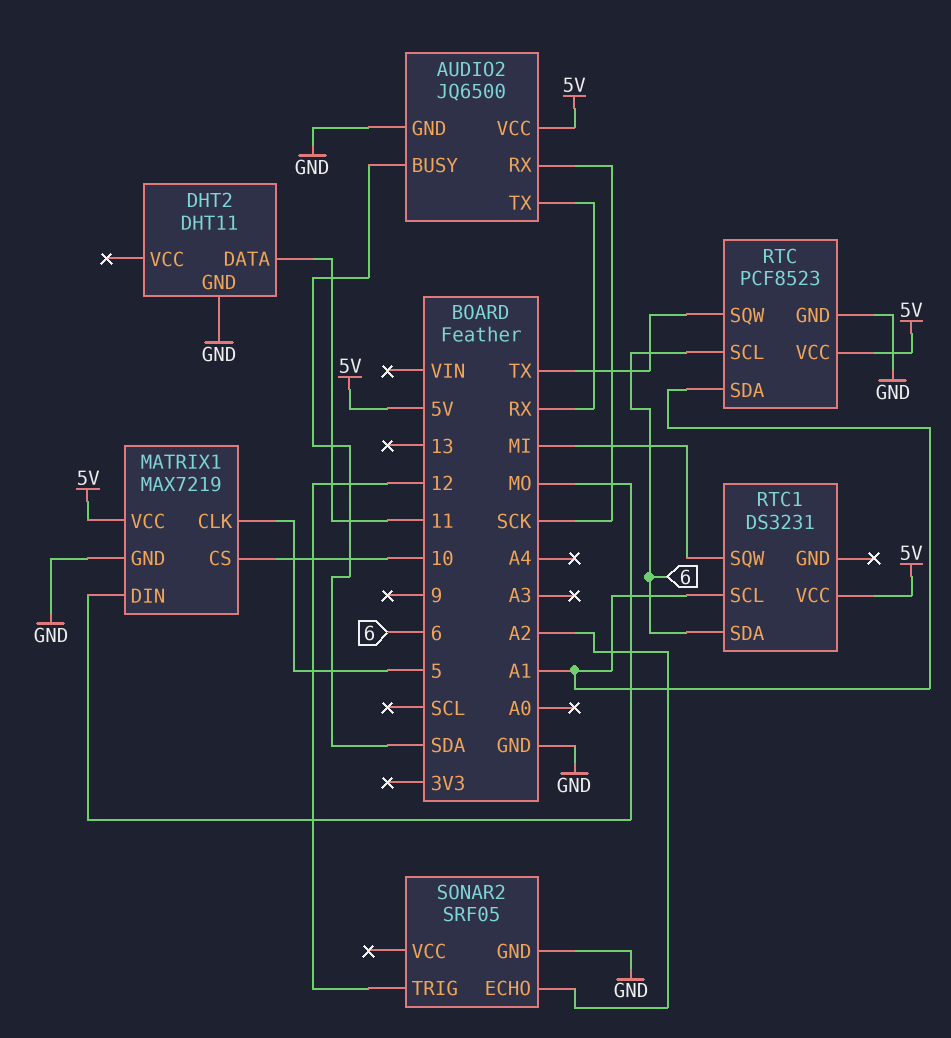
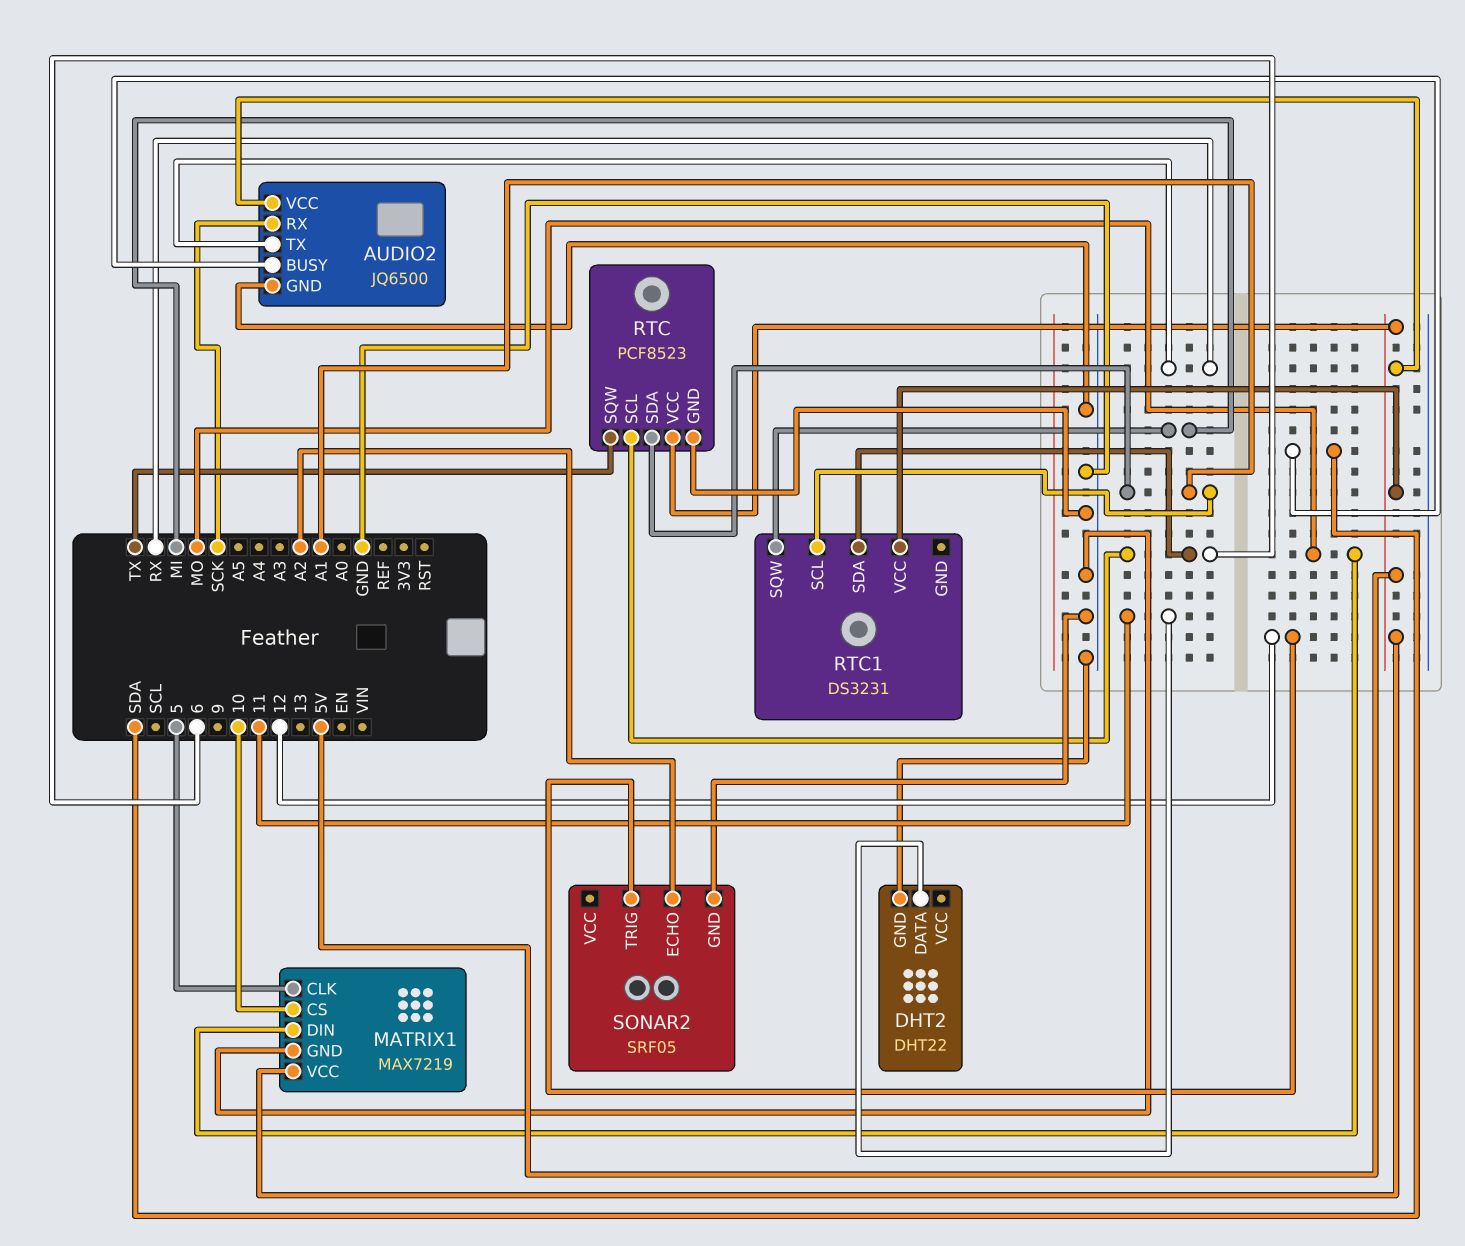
DHT2: DHT11 -> DHT22

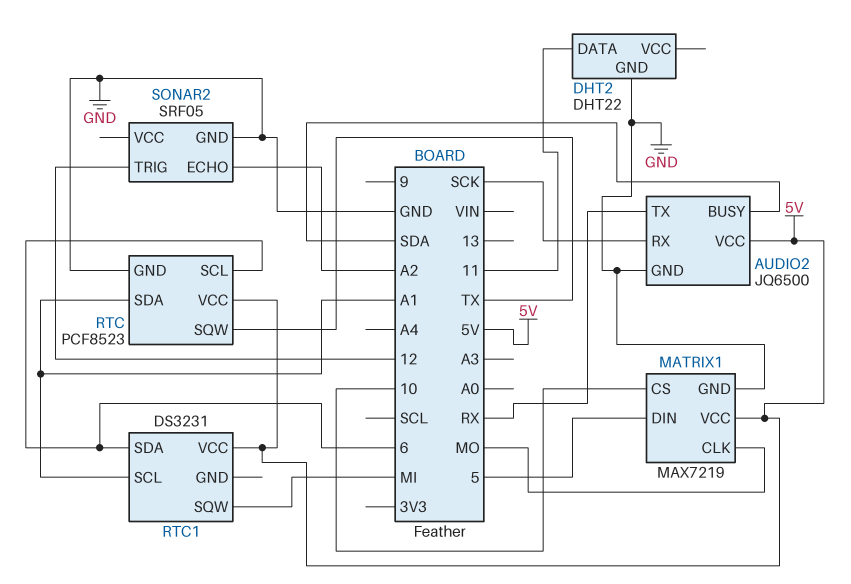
MATRIX1 pin CLK: 5 -> MO
MATRIX1 pin DIN: MO -> 5

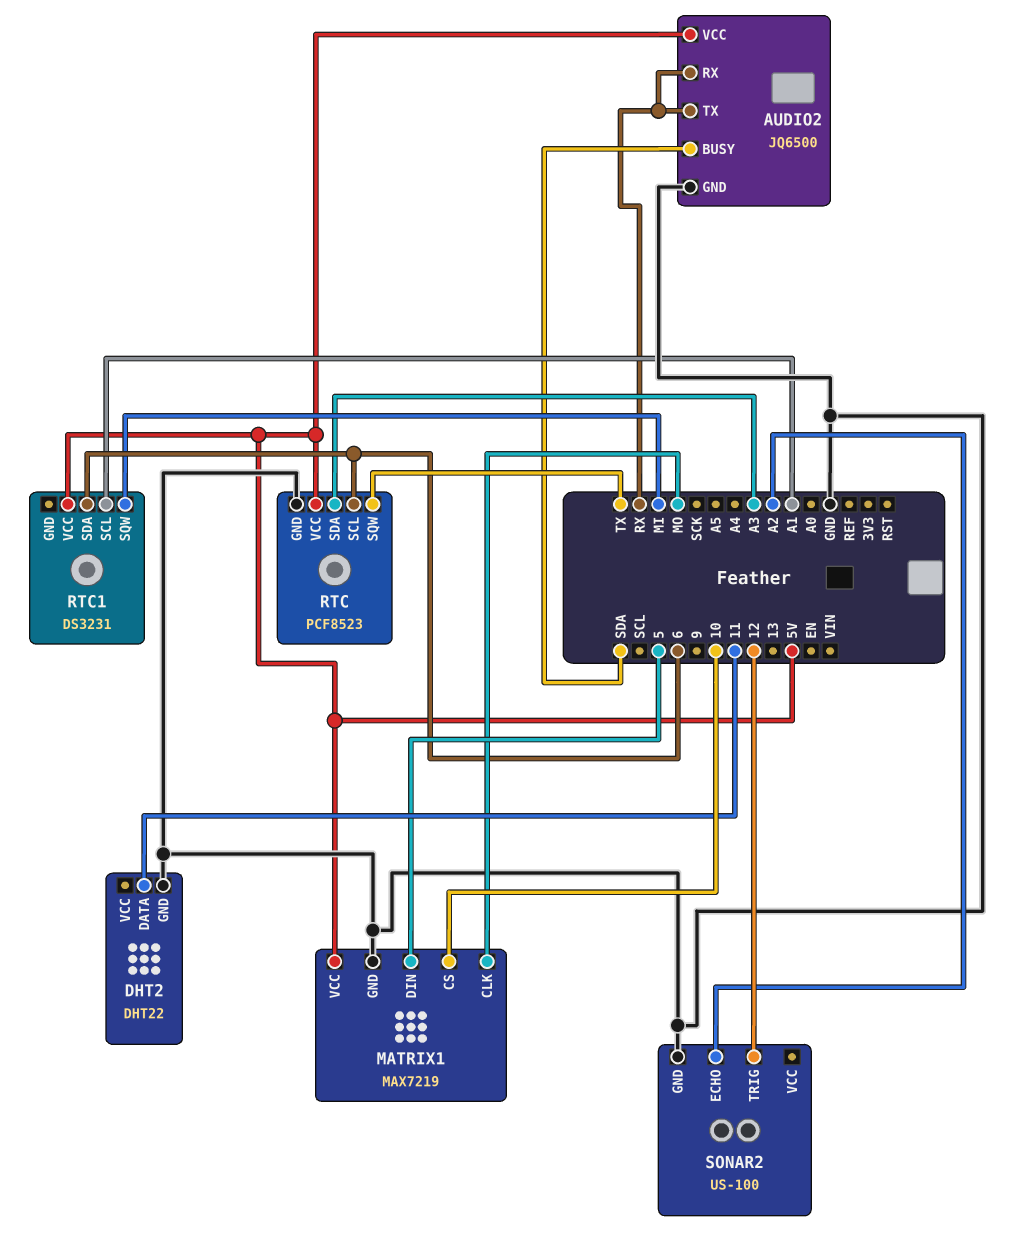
AUDIO2 pin RX: SCK -> RX
RTC pin SDA: A1 -> A3
SONAR2: SRF05 -> US-100

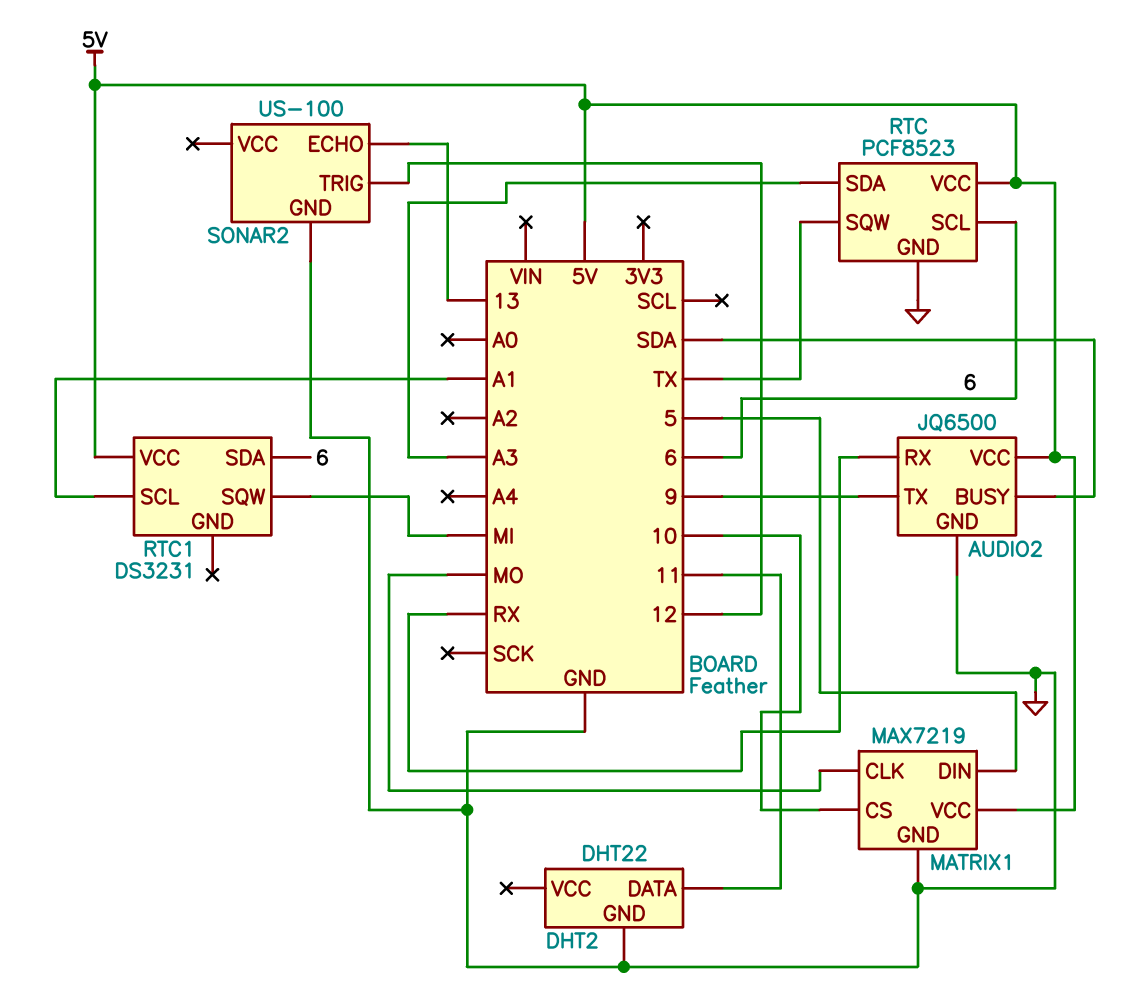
AUDIO2 pin TX: RX -> 9
SONAR2 pin ECHO: A2 -> 13

